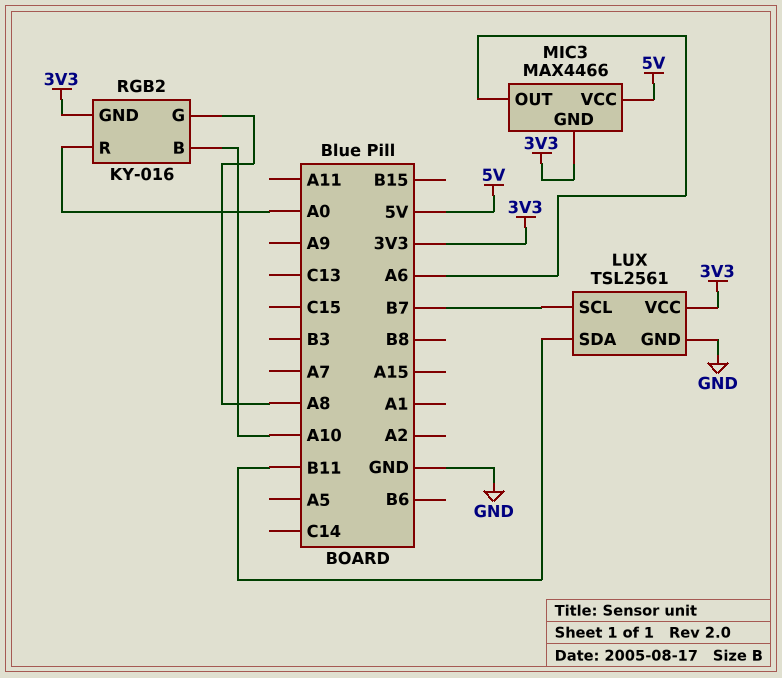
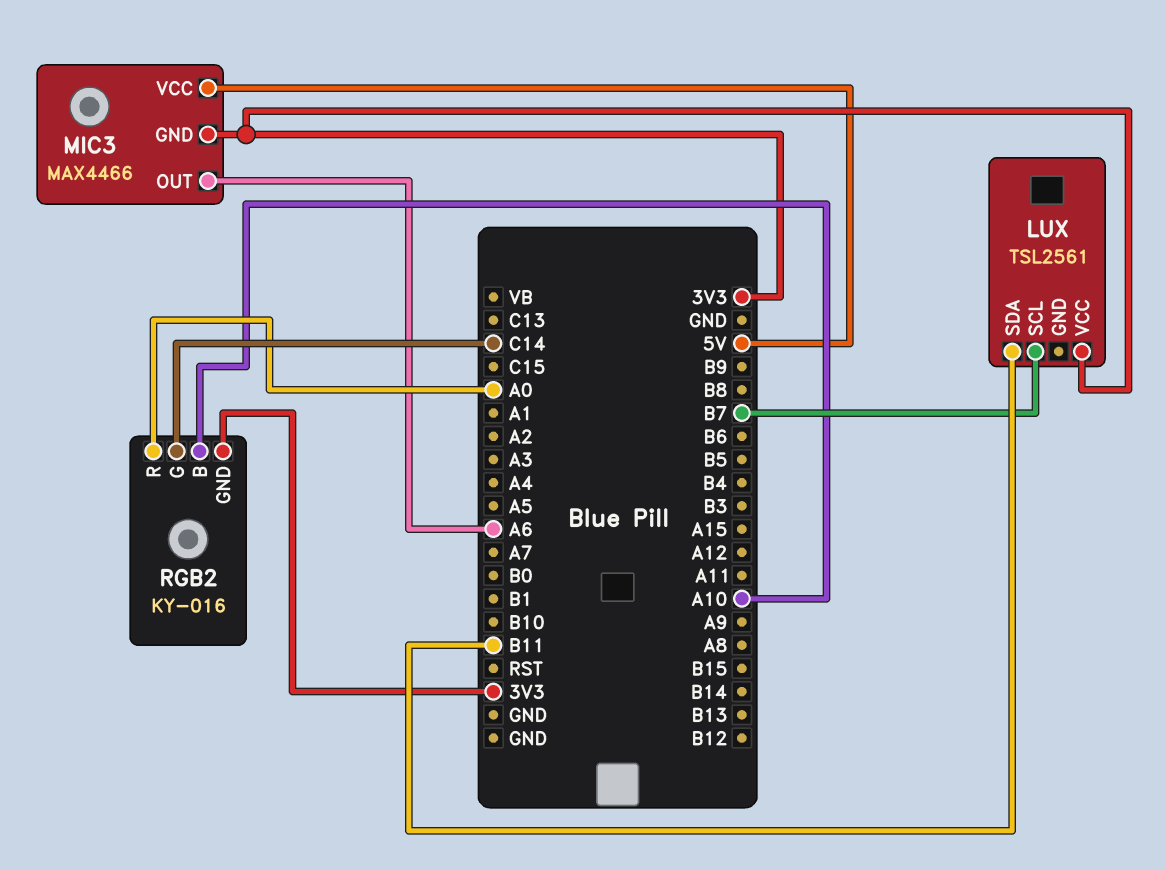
LUX pin GND: GND -> none
RGB2 pin G: A8 -> C14

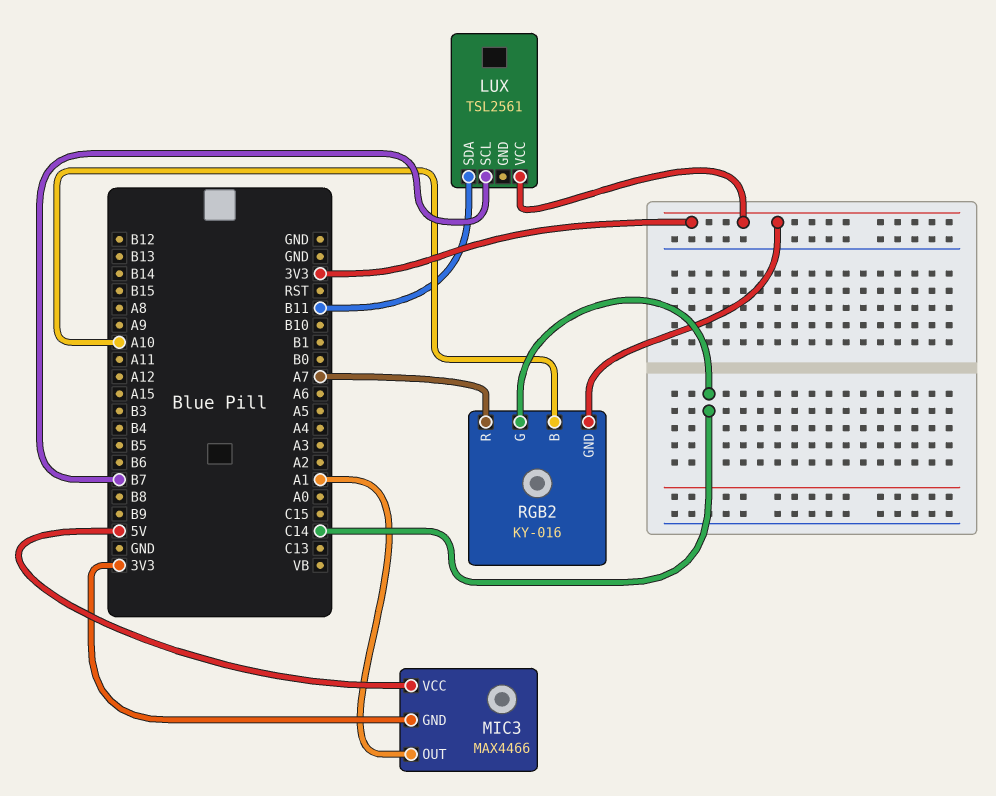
MIC3 pin OUT: A6 -> A1
RGB2 pin R: A0 -> A7

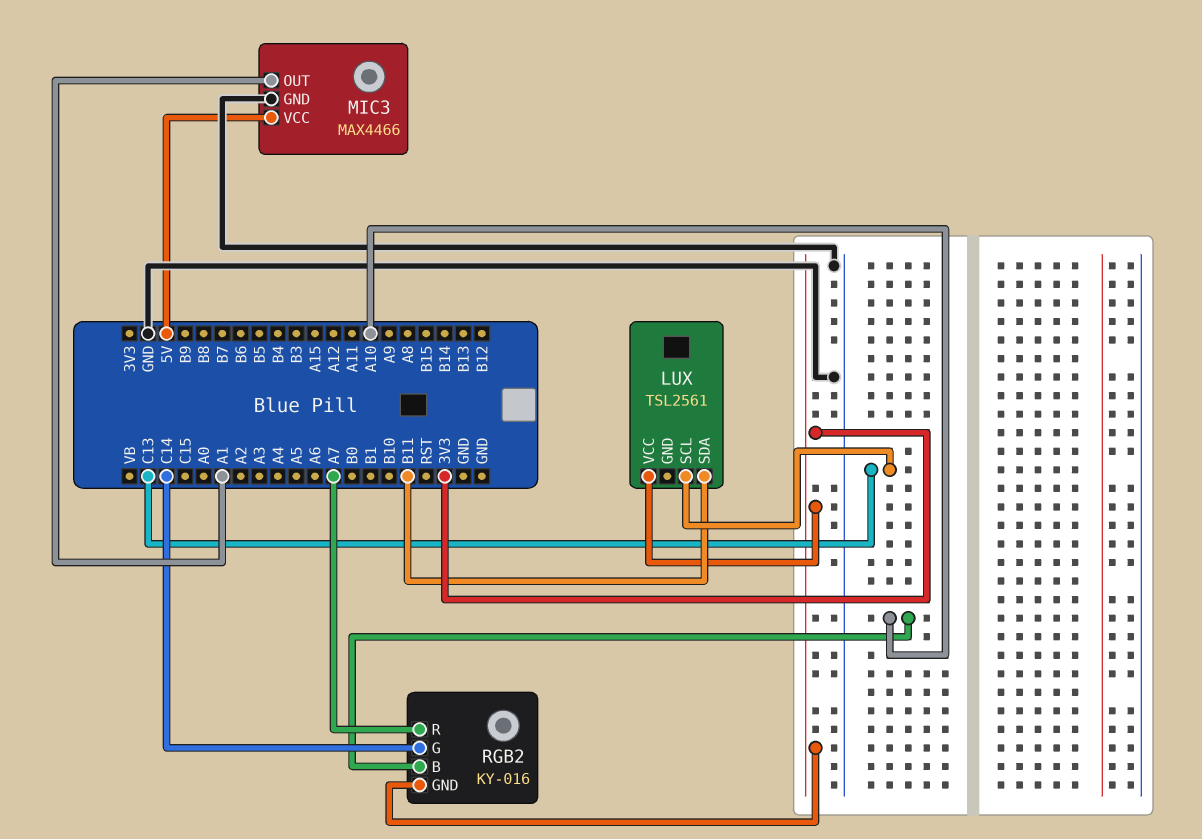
LUX pin SCL: B7 -> C13
MIC3 pin GND: 3V3 -> GND

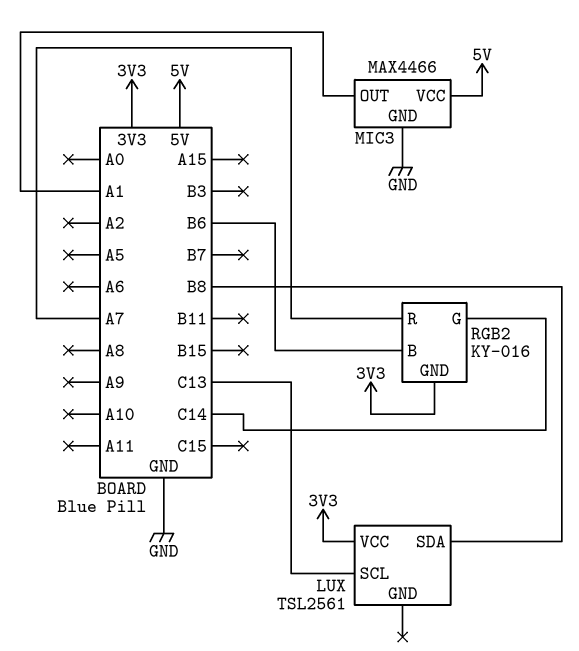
LUX pin SDA: B11 -> B8
RGB2 pin B: A10 -> B6

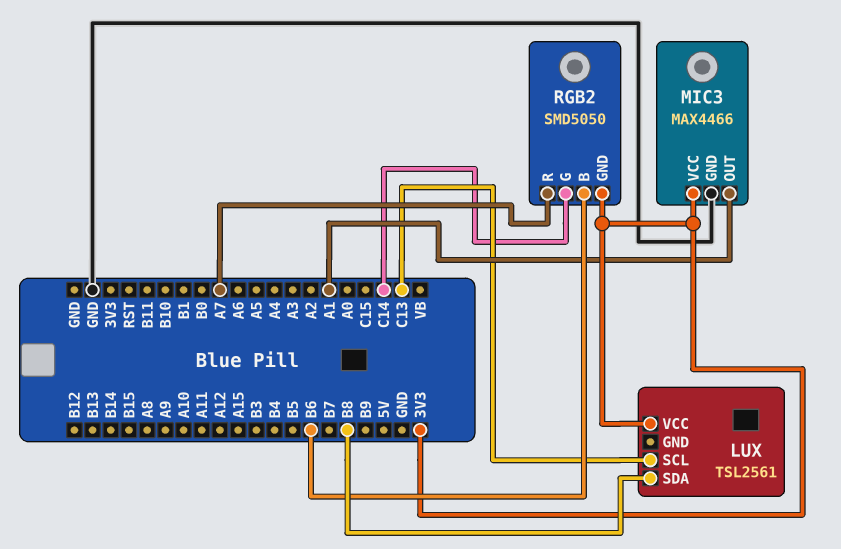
MIC3 pin VCC: 5V -> 3V3
RGB2: KY-016 -> SMD5050

